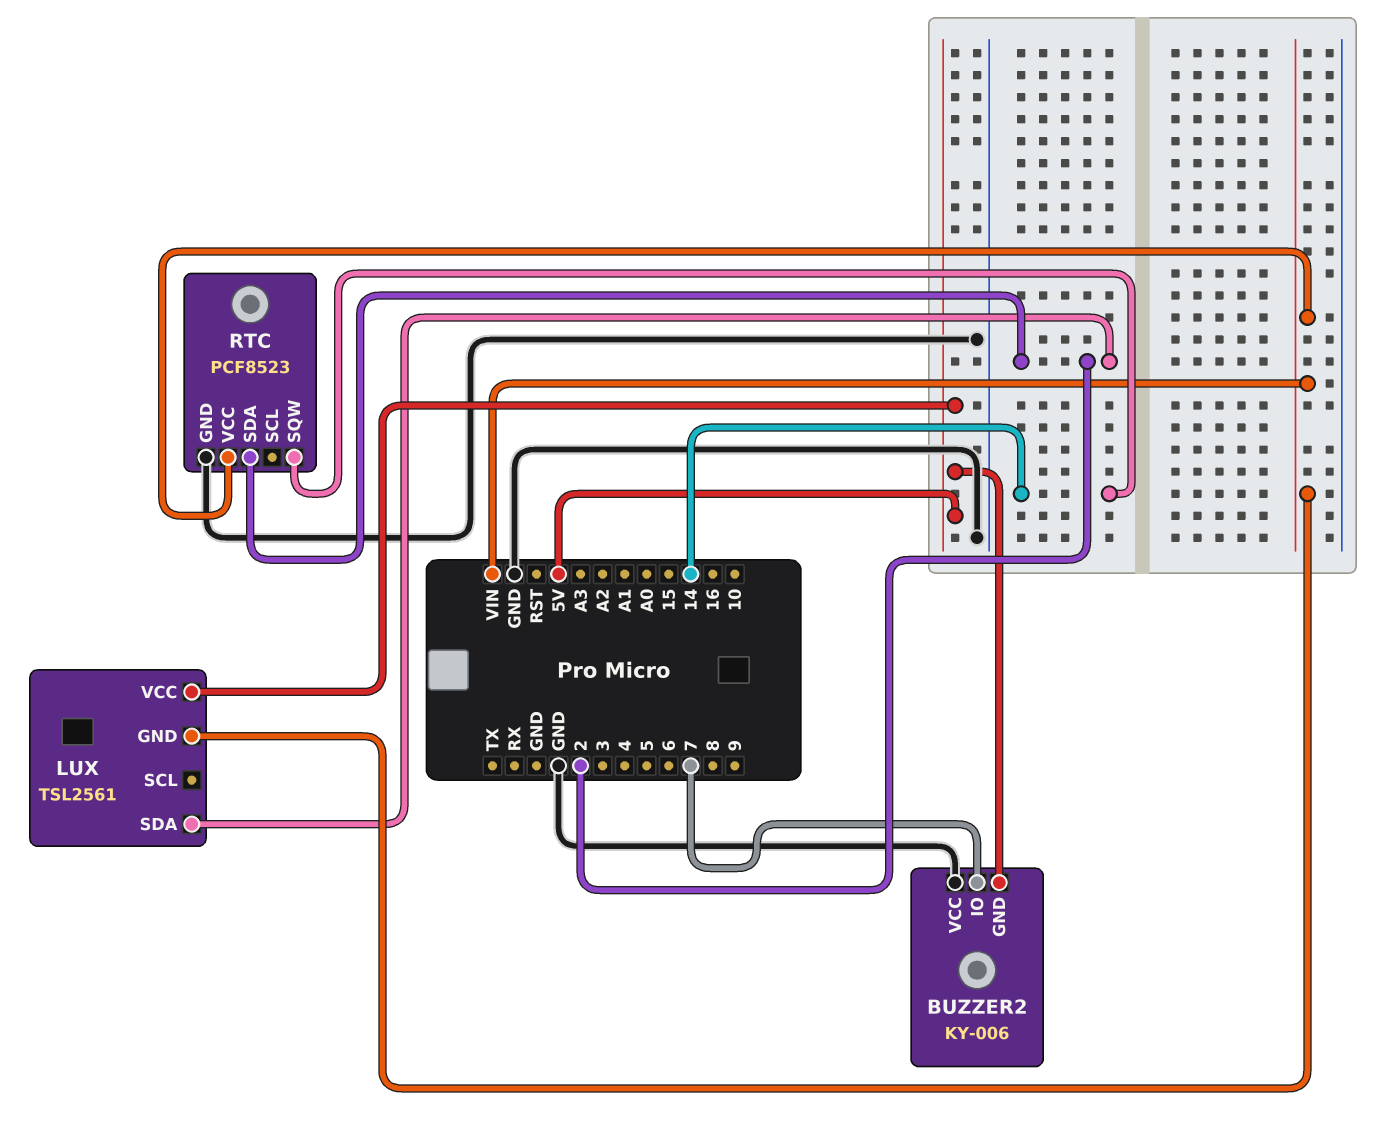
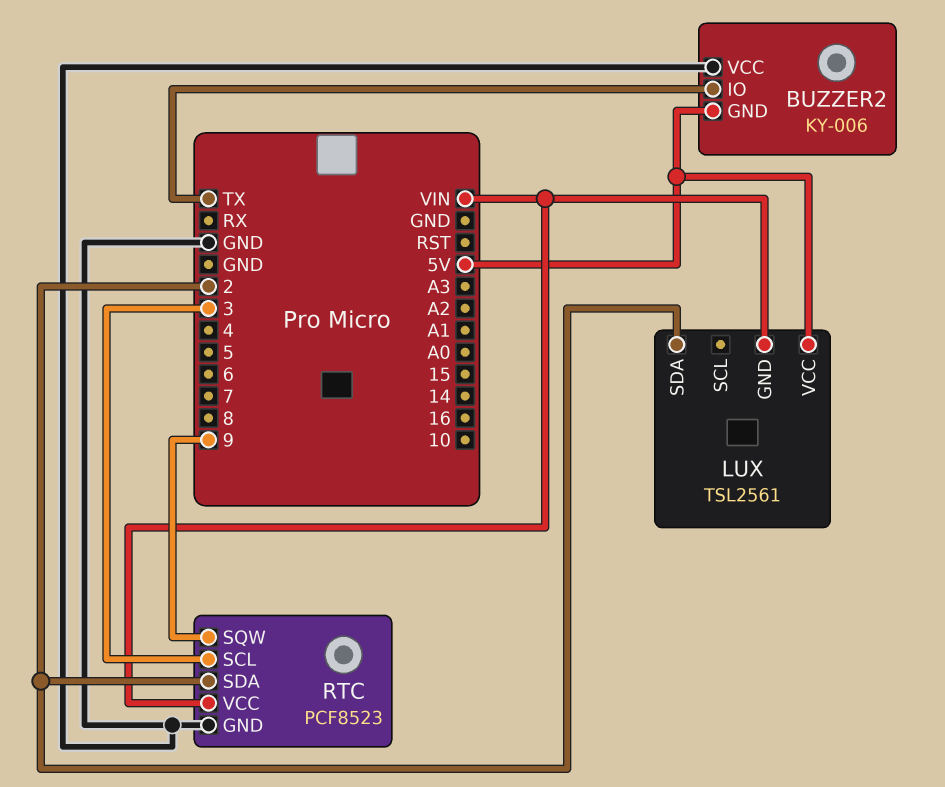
BUZZER2 pin IO: 7 -> TX
RTC pin SCL: none -> 3
RTC pin SQW: 14 -> 9

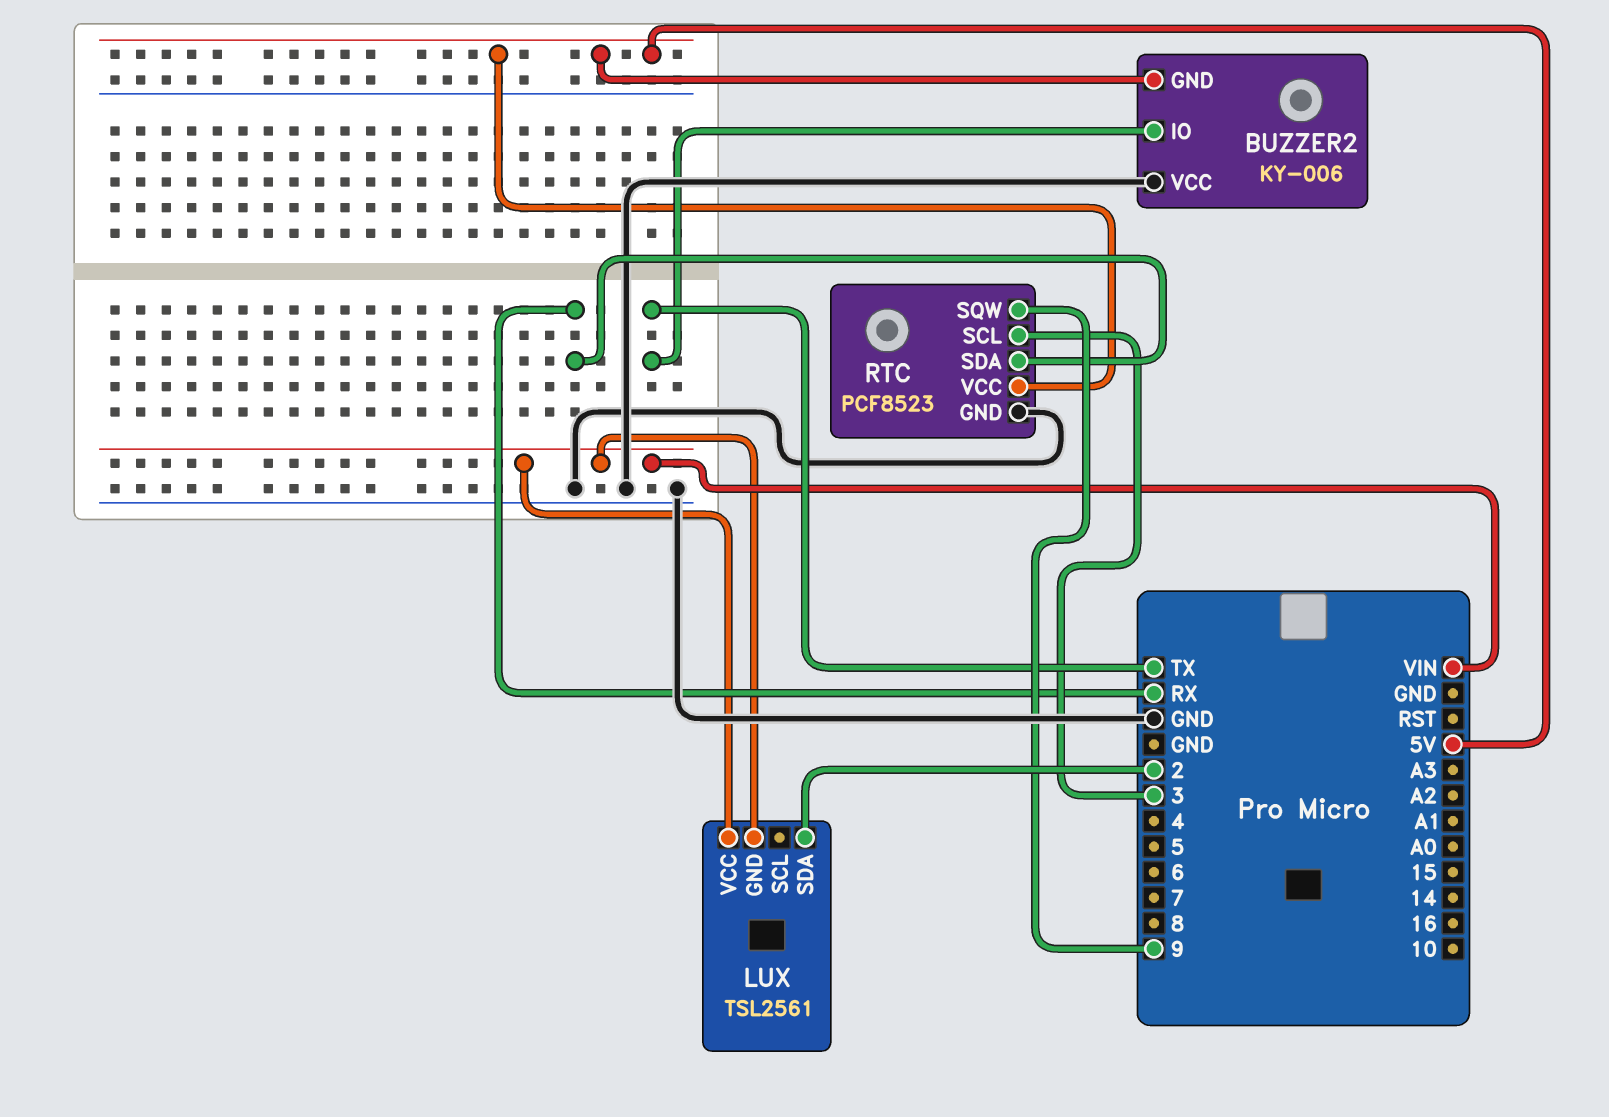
LUX pin VCC: 5V -> VIN
RTC pin SDA: 2 -> RX
RTC pin VCC: VIN -> 5V

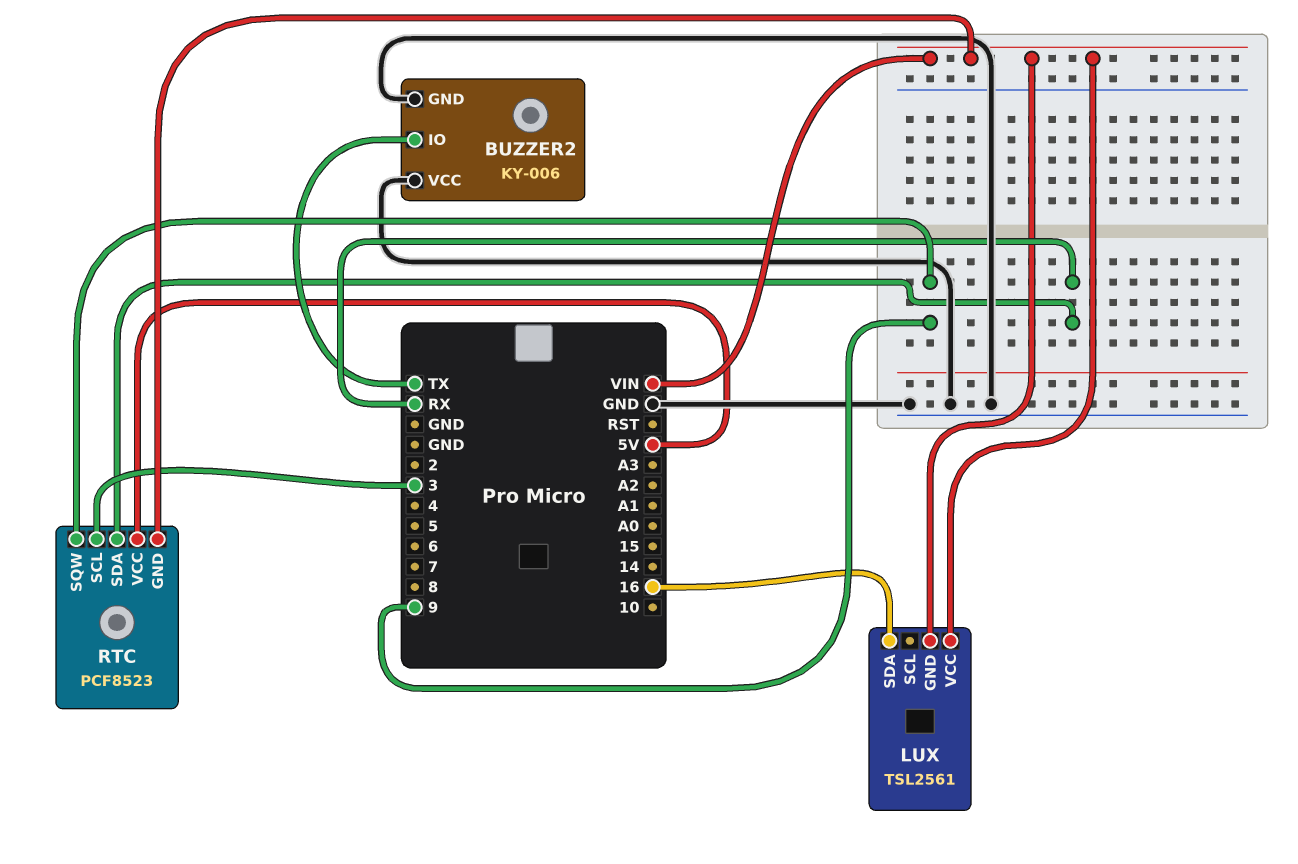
BUZZER2 pin GND: 5V -> GND
LUX pin SDA: 2 -> 16
RTC pin GND: GND -> VIN

